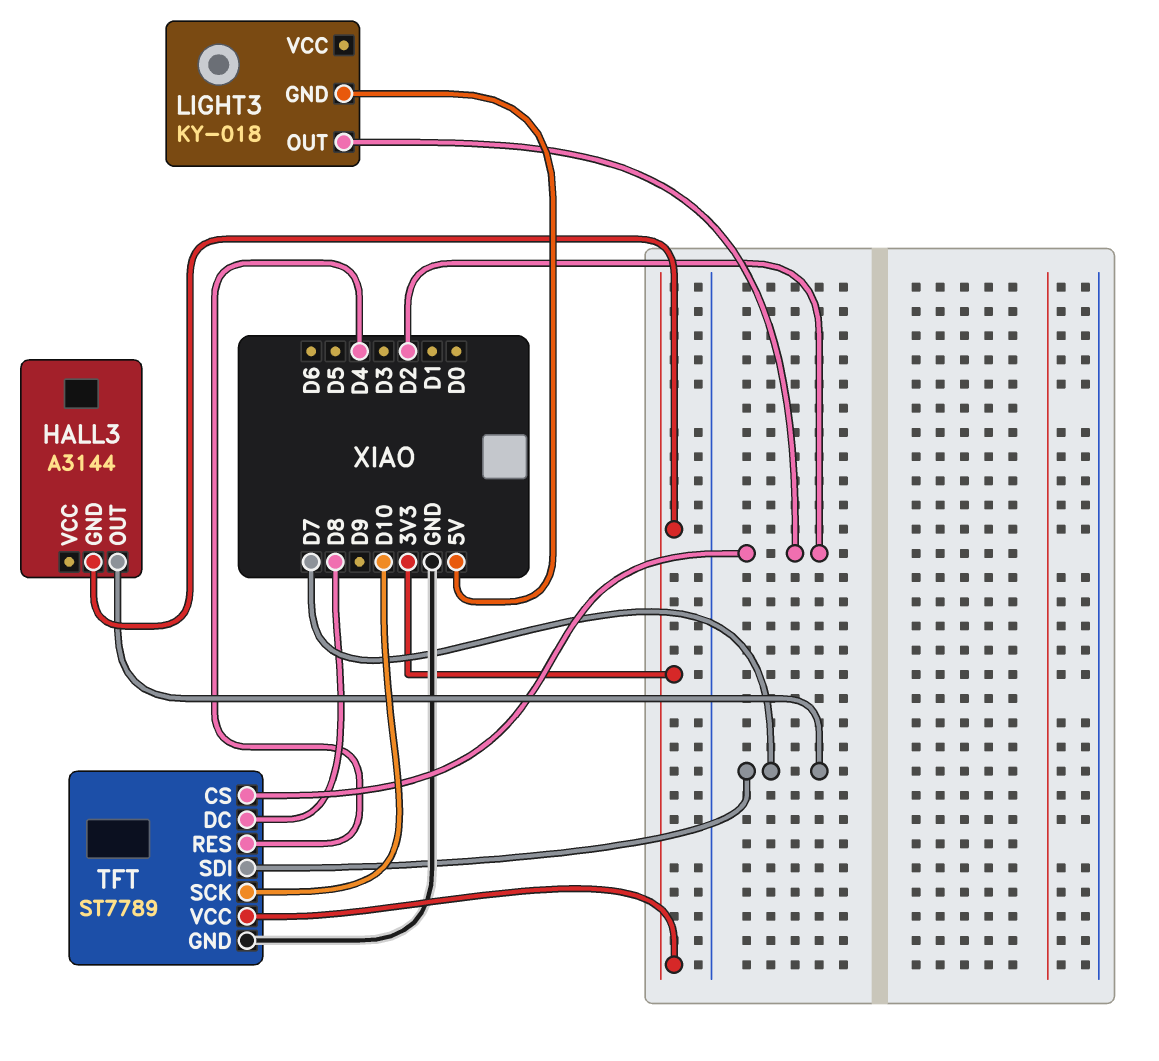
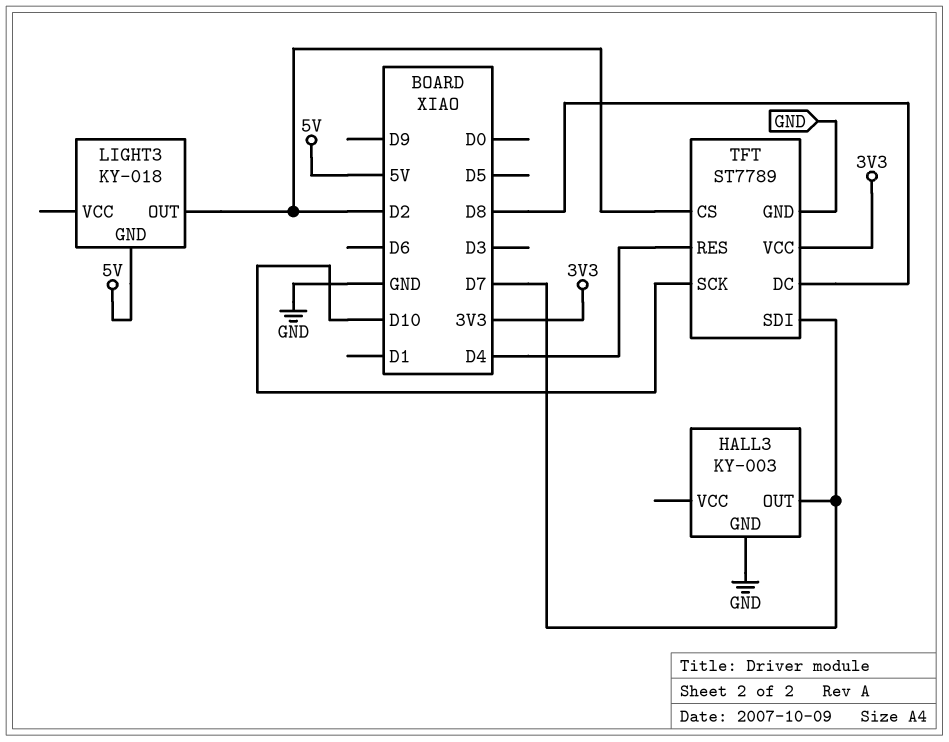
HALL3: A3144 -> KY-003
HALL3 pin GND: 3V3 -> GND

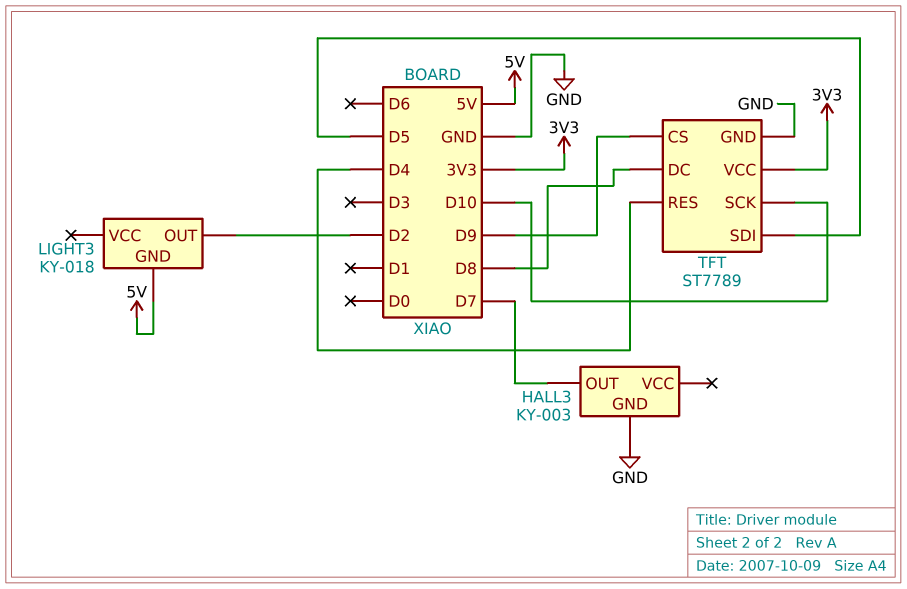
TFT pin CS: D2 -> D9
TFT pin SDI: D7 -> D5

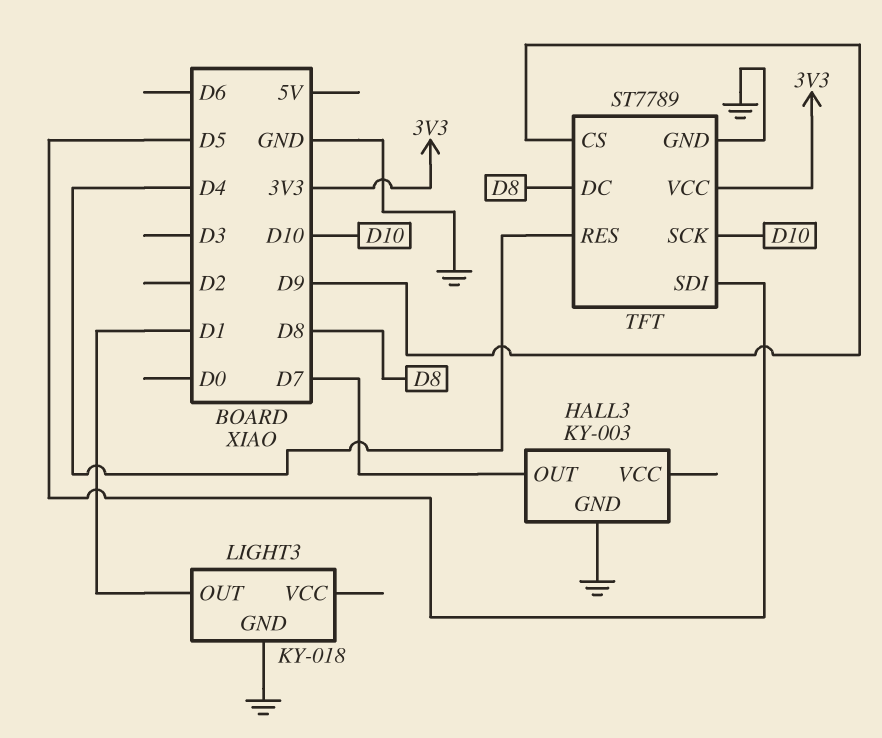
LIGHT3 pin GND: 5V -> GND
LIGHT3 pin OUT: D2 -> D1

